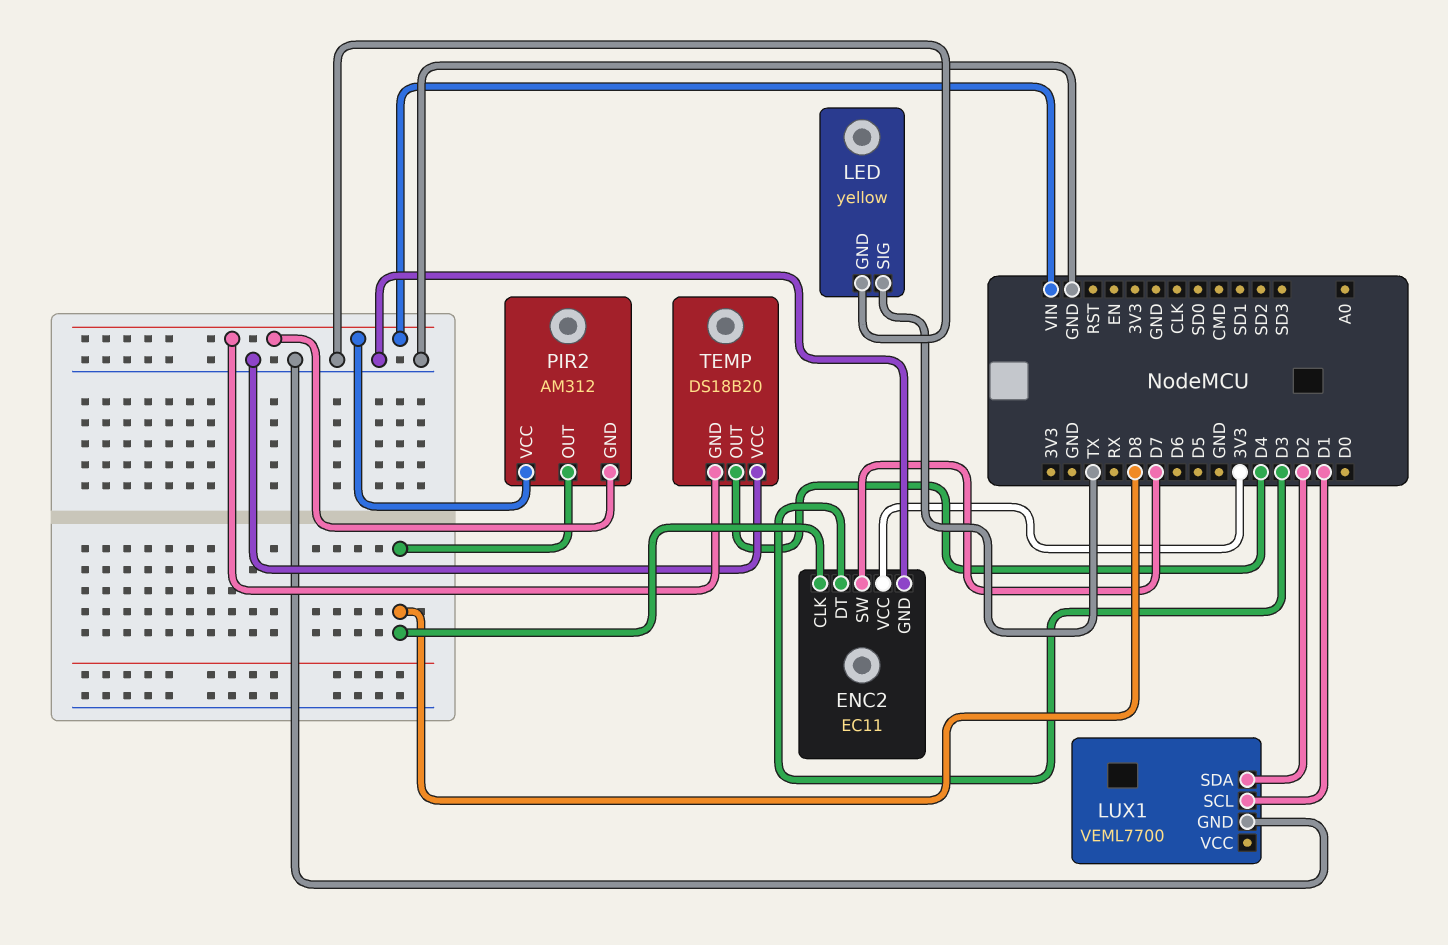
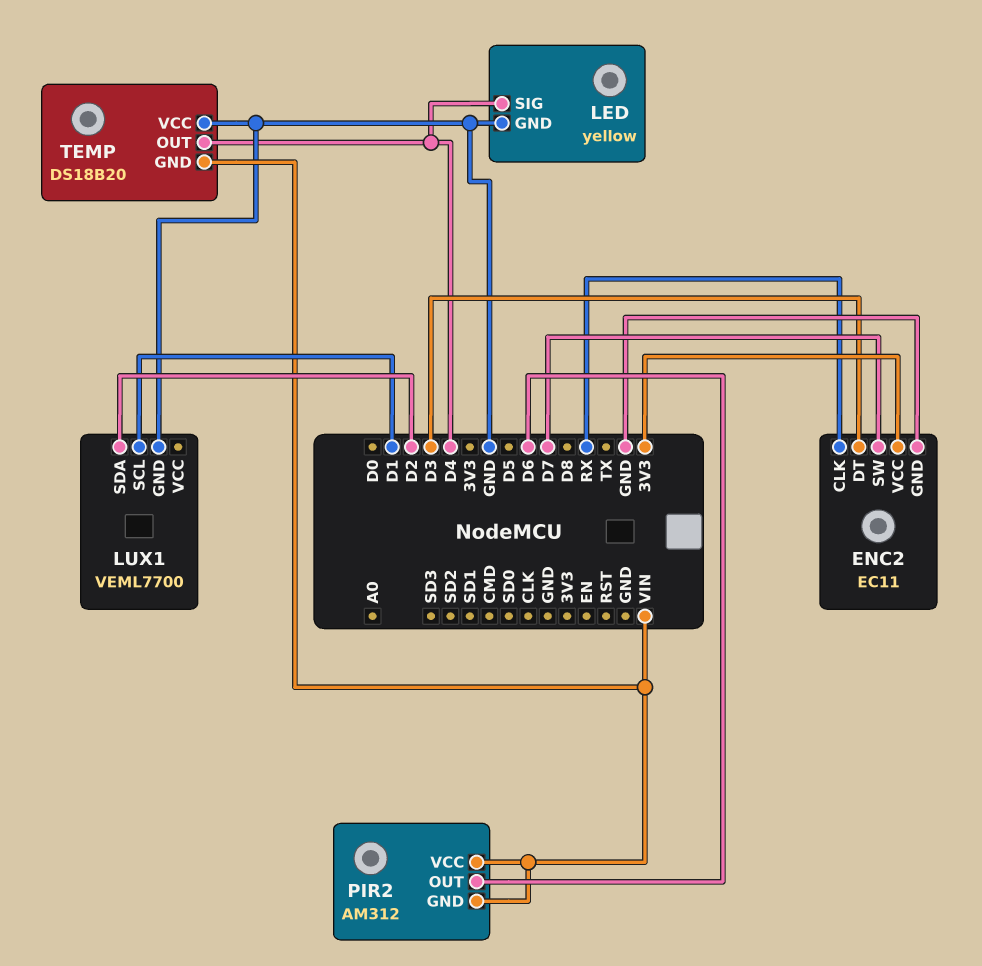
ENC2 pin CLK: D8 -> RX
LED pin SIG: TX -> D4
PIR2 pin OUT: D8 -> D6

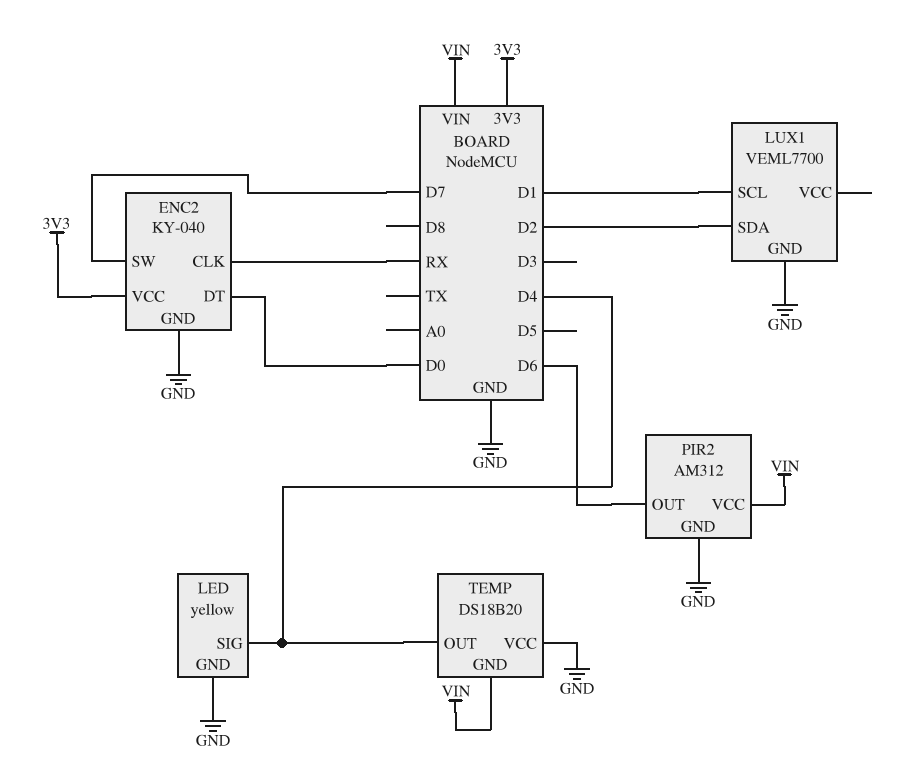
ENC2: EC11 -> KY-040
ENC2 pin DT: D3 -> D0
PIR2 pin GND: VIN -> GND

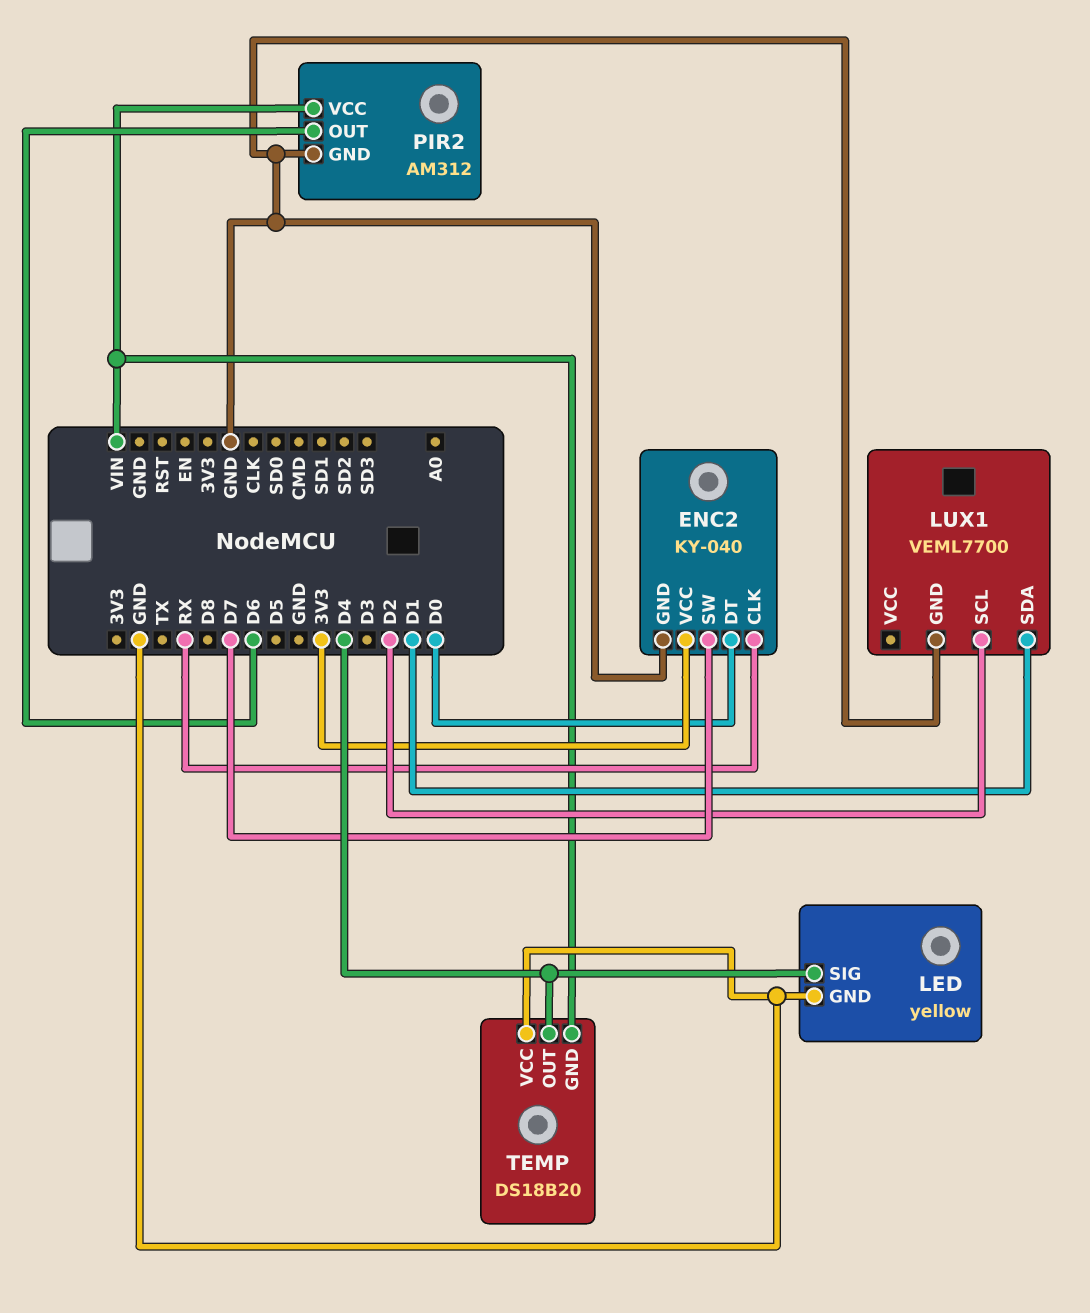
LUX1 pin SCL: D1 -> D2
LUX1 pin SDA: D2 -> D1

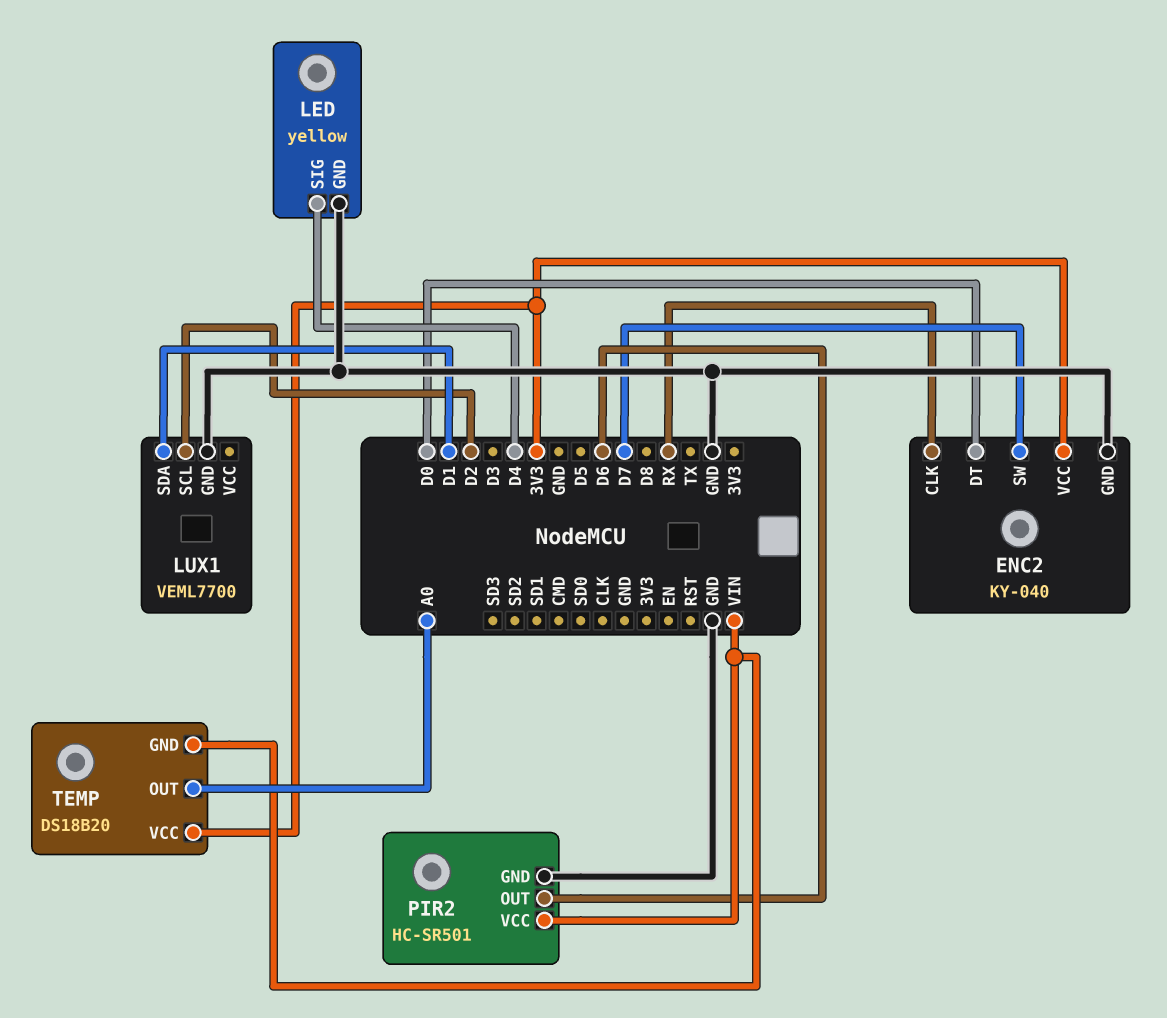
PIR2: AM312 -> HC-SR501
TEMP pin OUT: D4 -> A0
TEMP pin VCC: GND -> 3V3

